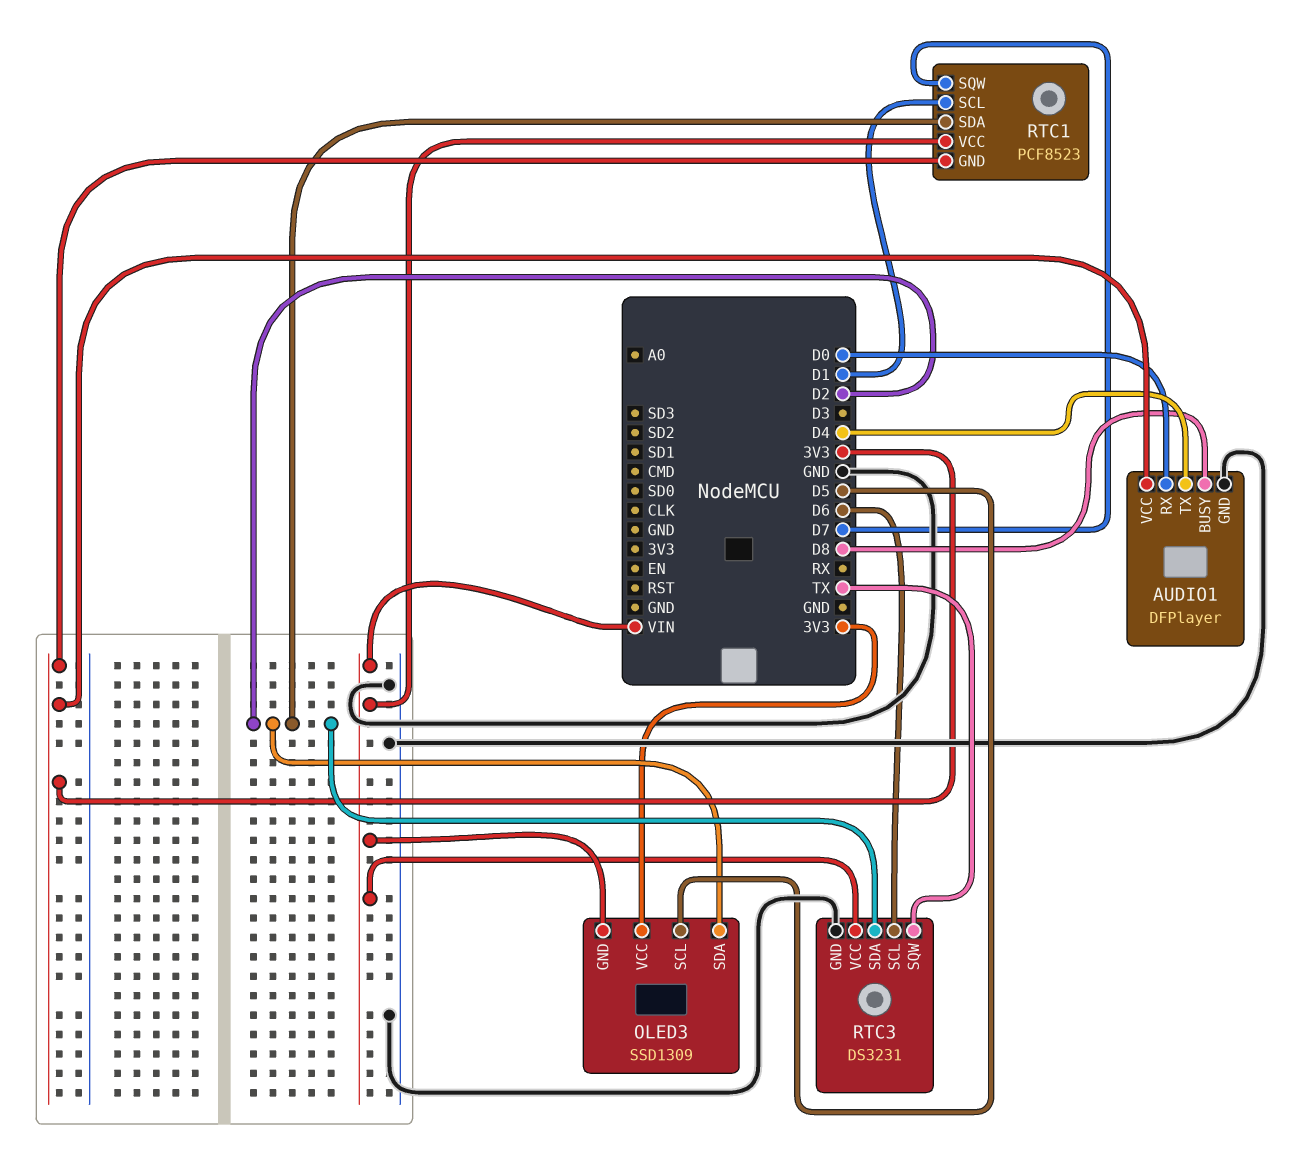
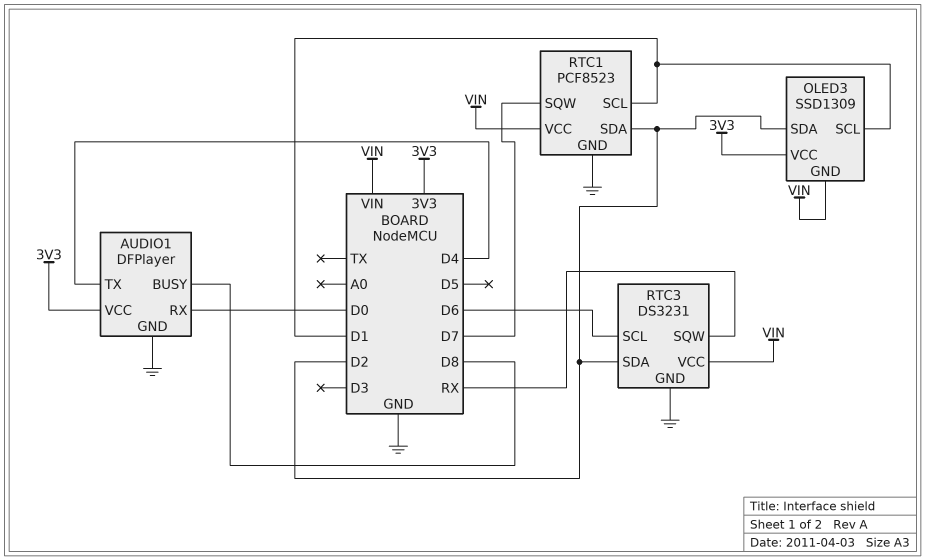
OLED3 pin SCL: D5 -> D1
RTC1 pin GND: 3V3 -> GND
RTC3 pin SQW: TX -> RX

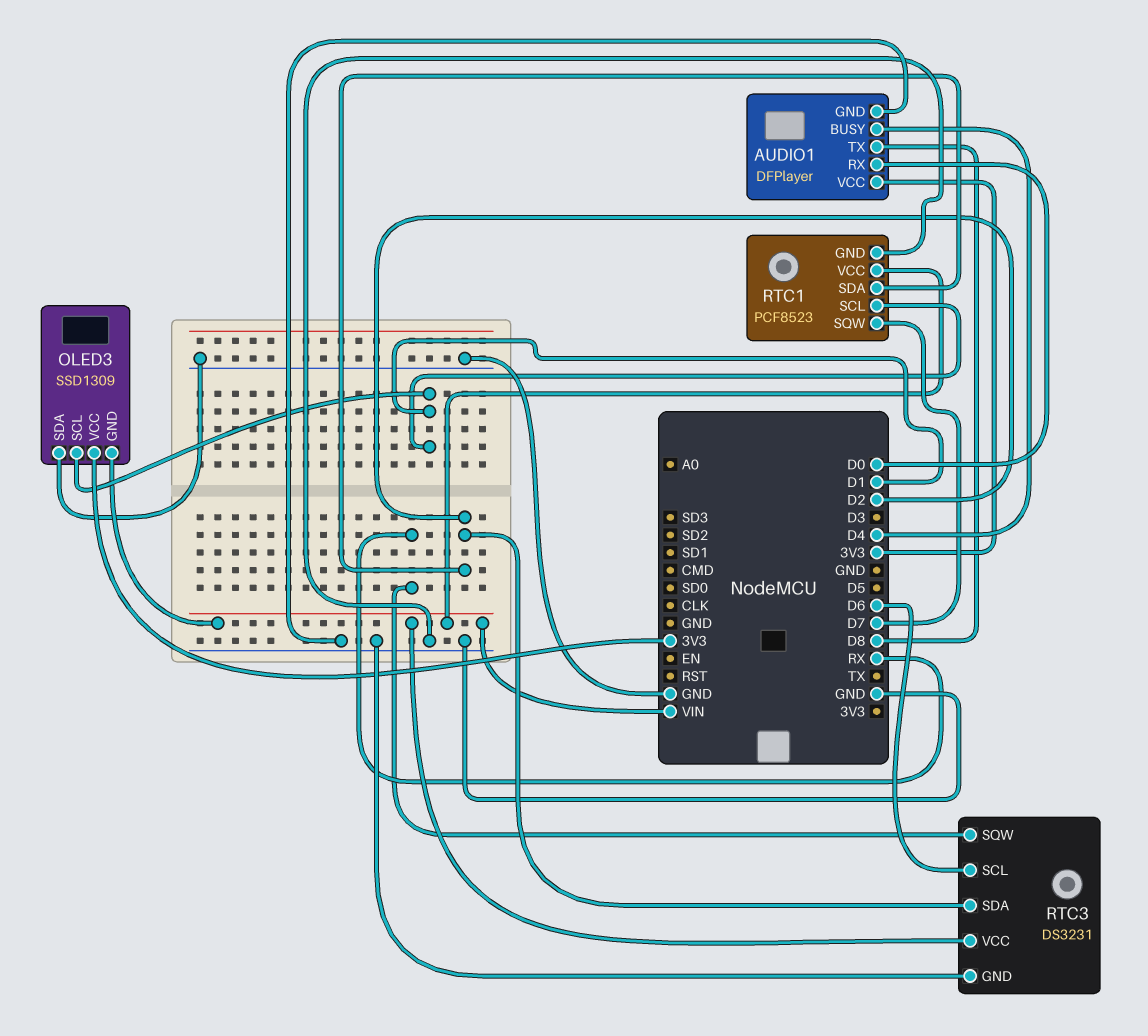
AUDIO1 pin BUSY: D8 -> D4
AUDIO1 pin TX: D4 -> D8
OLED3 pin SDA: D2 -> GND

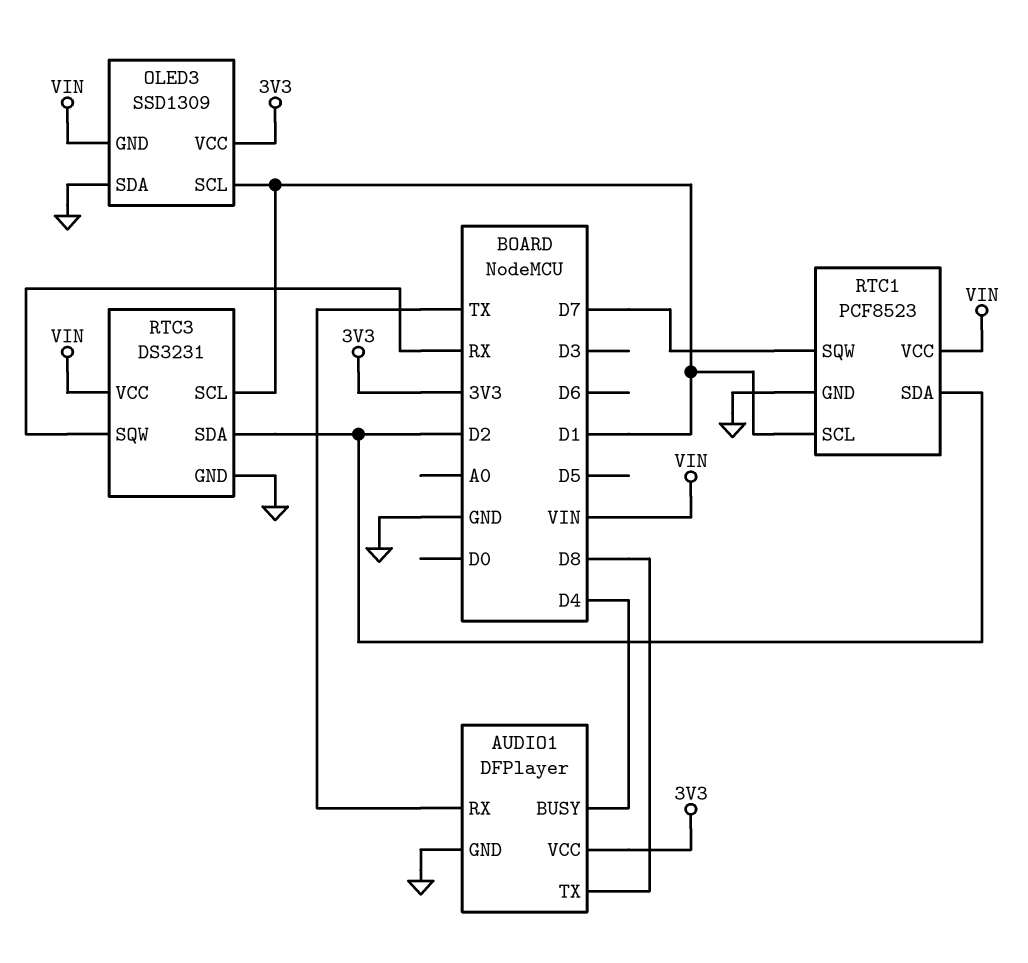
AUDIO1 pin RX: D0 -> TX
RTC3 pin SCL: D6 -> D1

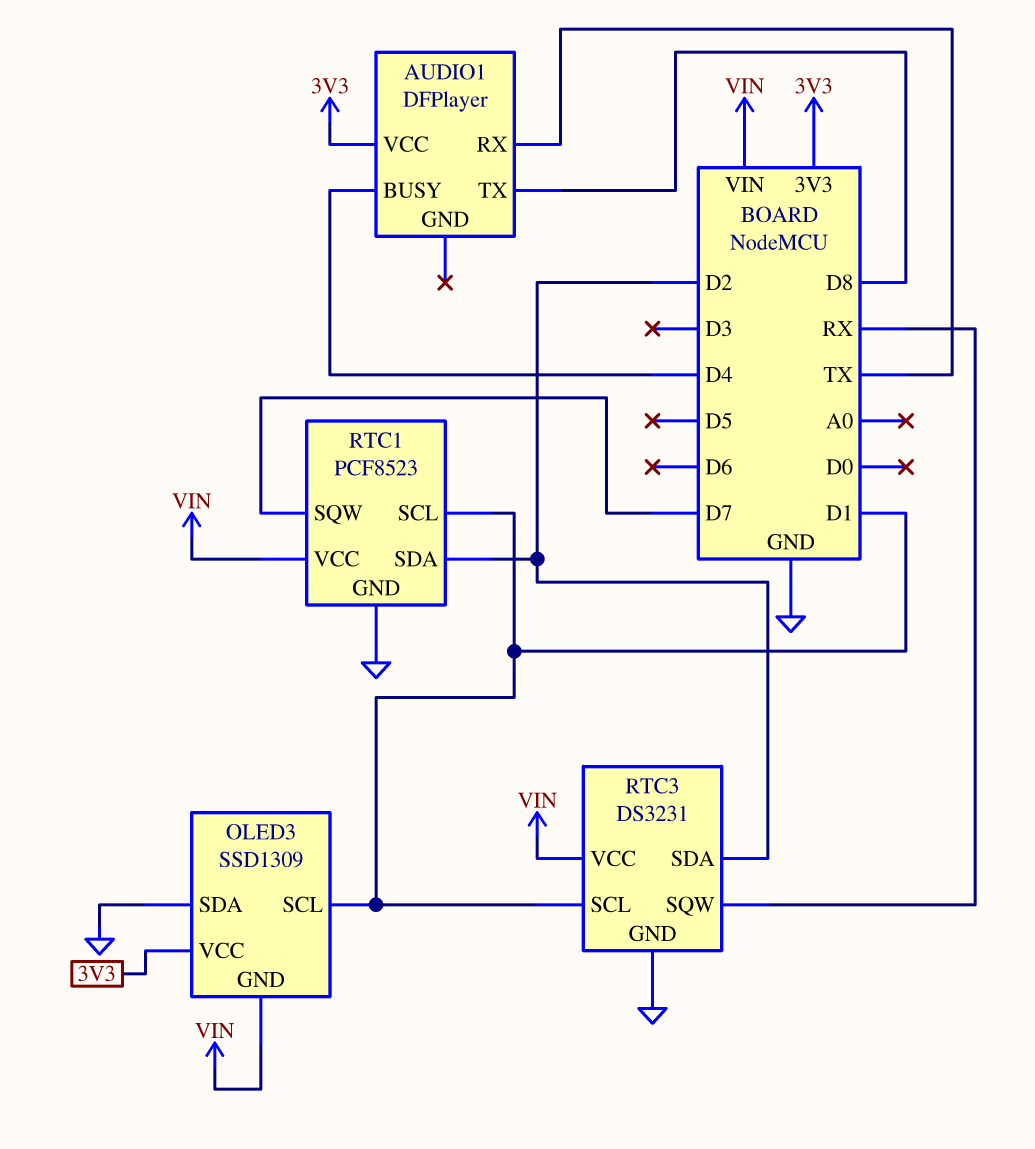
AUDIO1 pin GND: GND -> none

